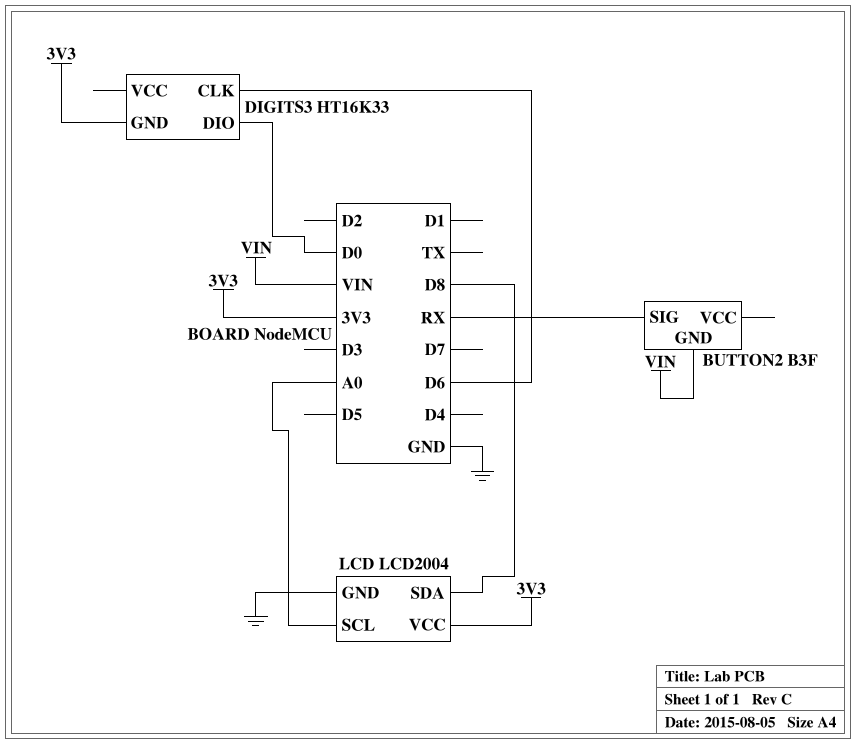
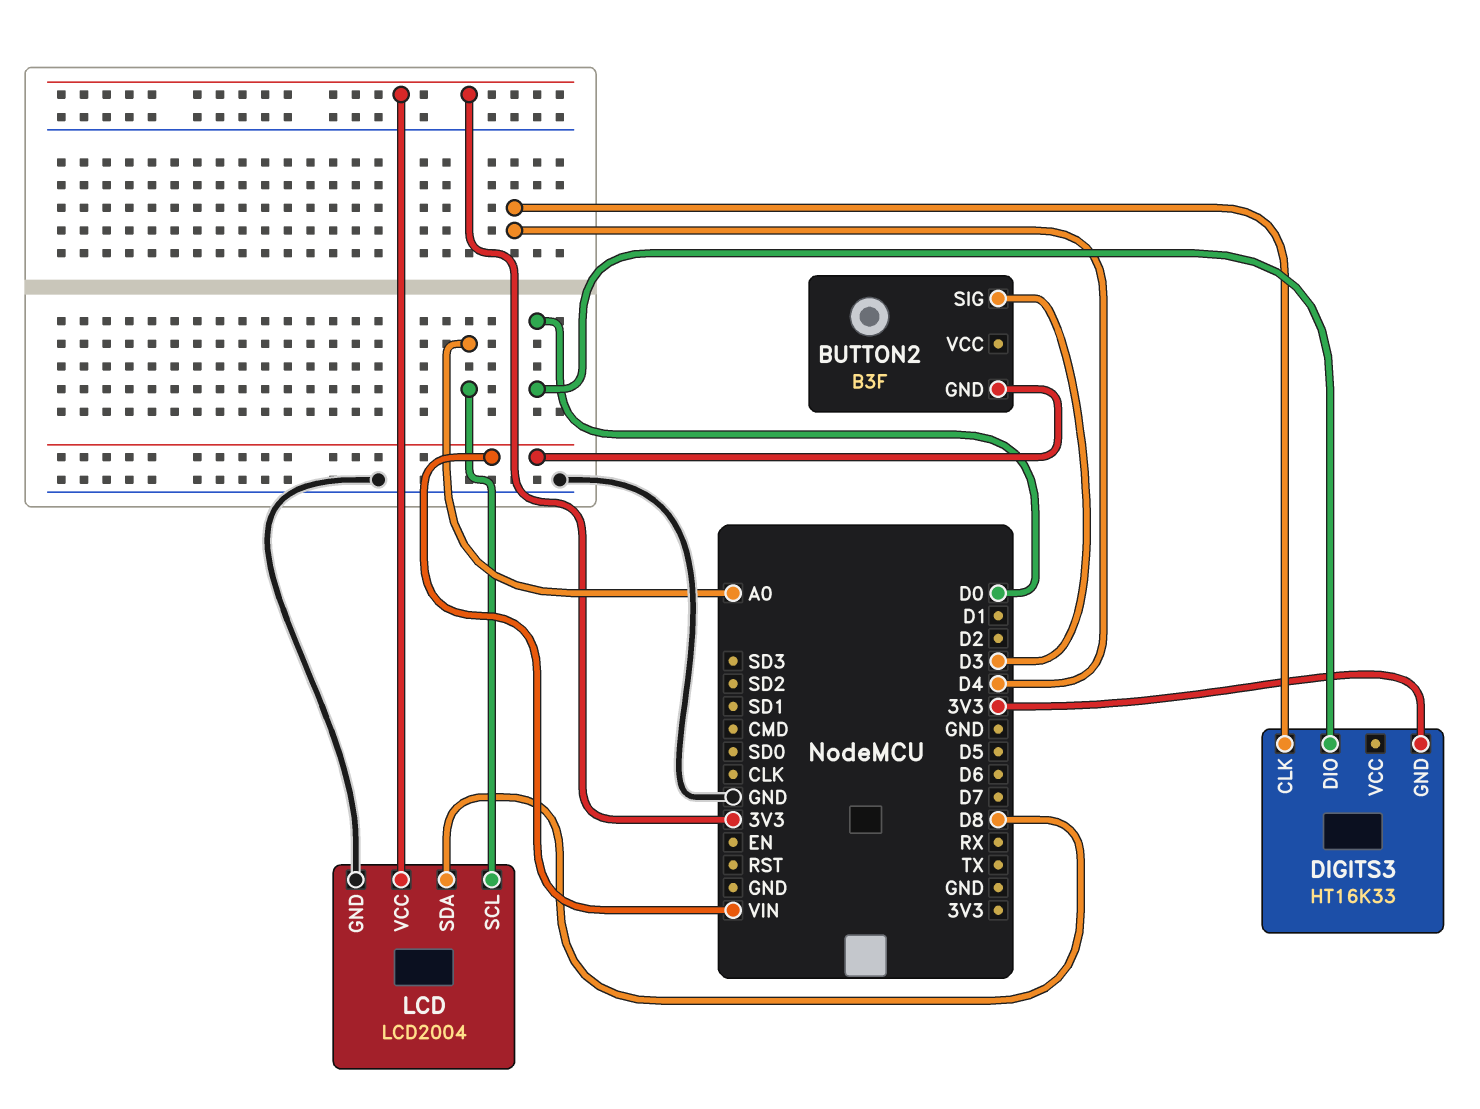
BUTTON2 pin SIG: RX -> D3
DIGITS3 pin CLK: D6 -> D4

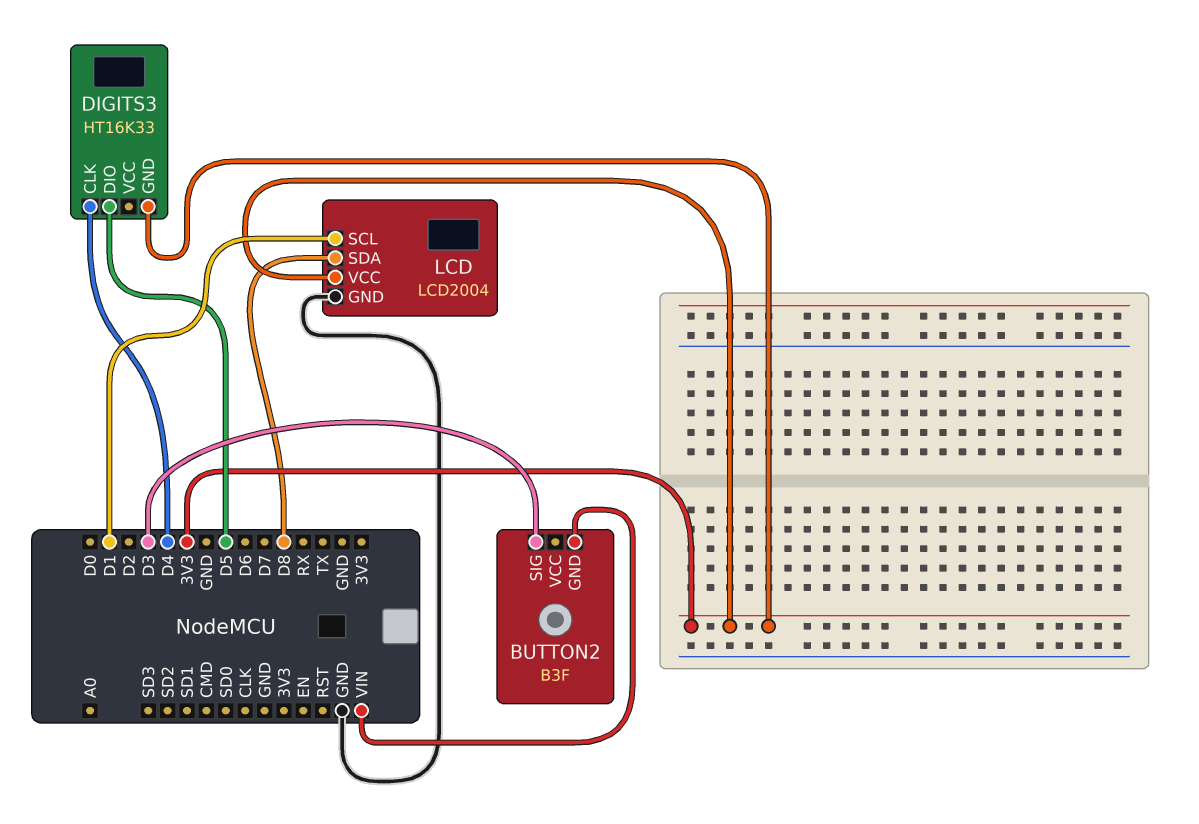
DIGITS3 pin DIO: D0 -> D5
LCD pin SCL: A0 -> D1

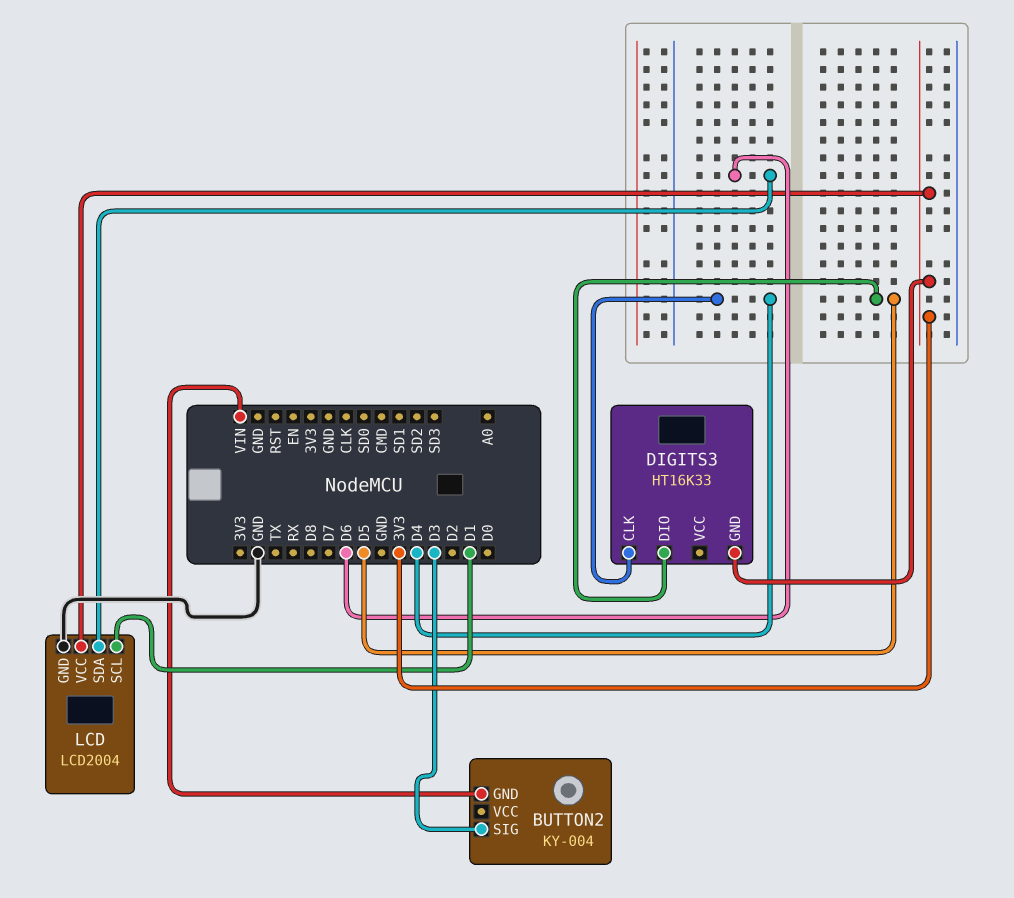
BUTTON2: B3F -> KY-004
LCD pin SDA: D8 -> D6

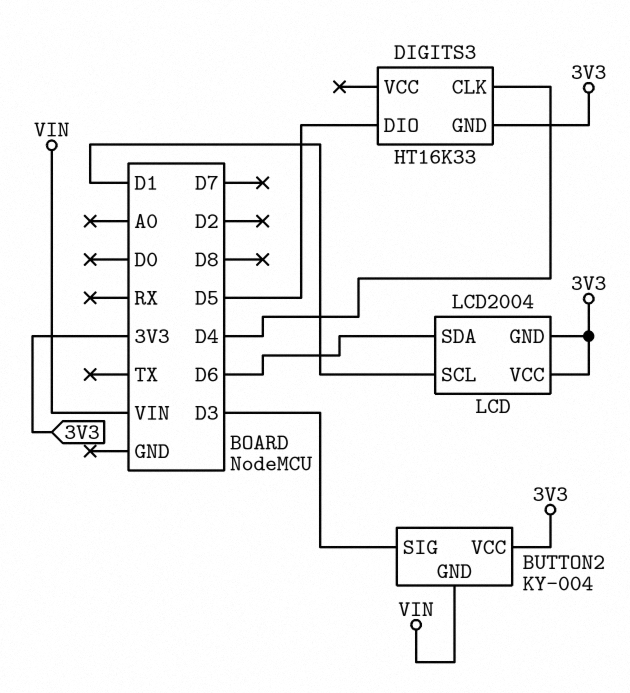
BUTTON2 pin VCC: none -> 3V3
LCD pin GND: GND -> 3V3

